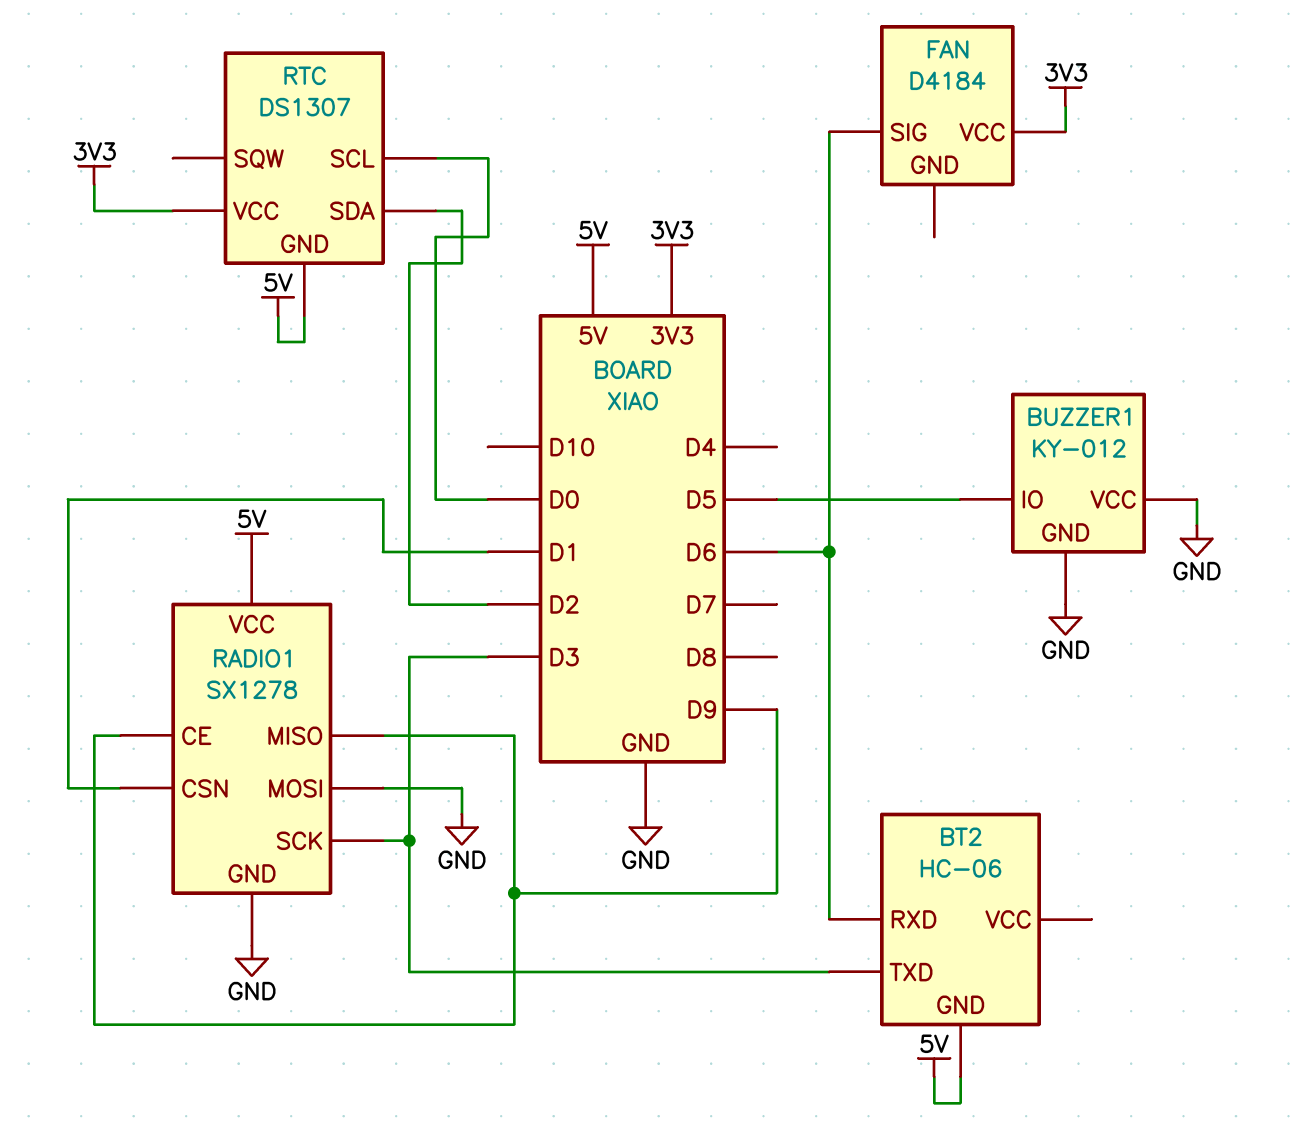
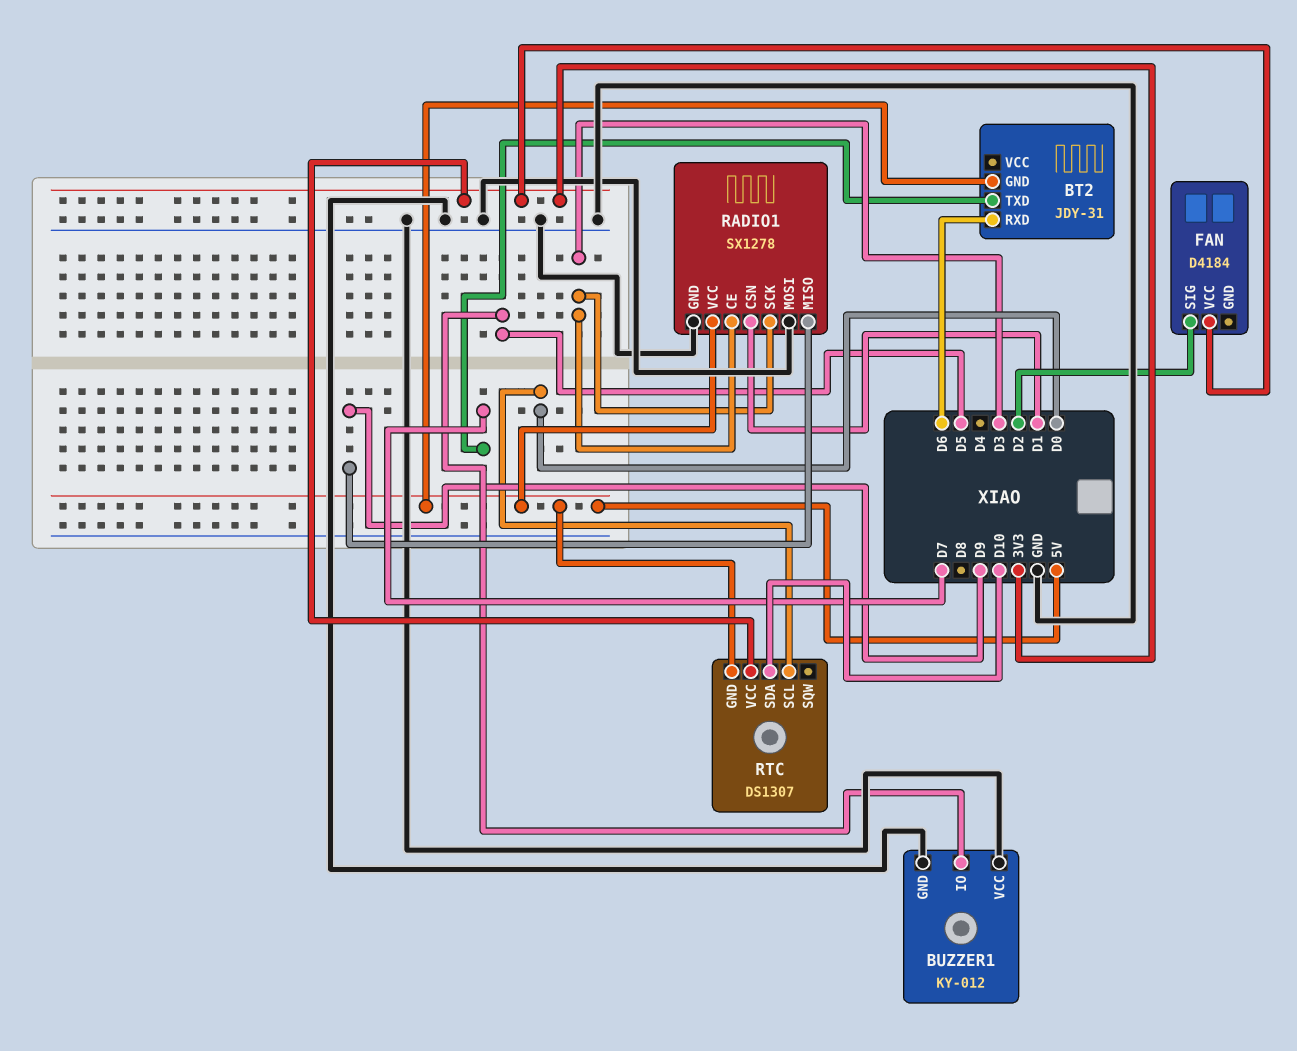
BT2: HC-06 -> JDY-31
BT2 pin TXD: D3 -> D7
FAN pin SIG: D6 -> D2
RADIO1 pin CE: D9 -> D3
RTC pin SDA: D2 -> D10

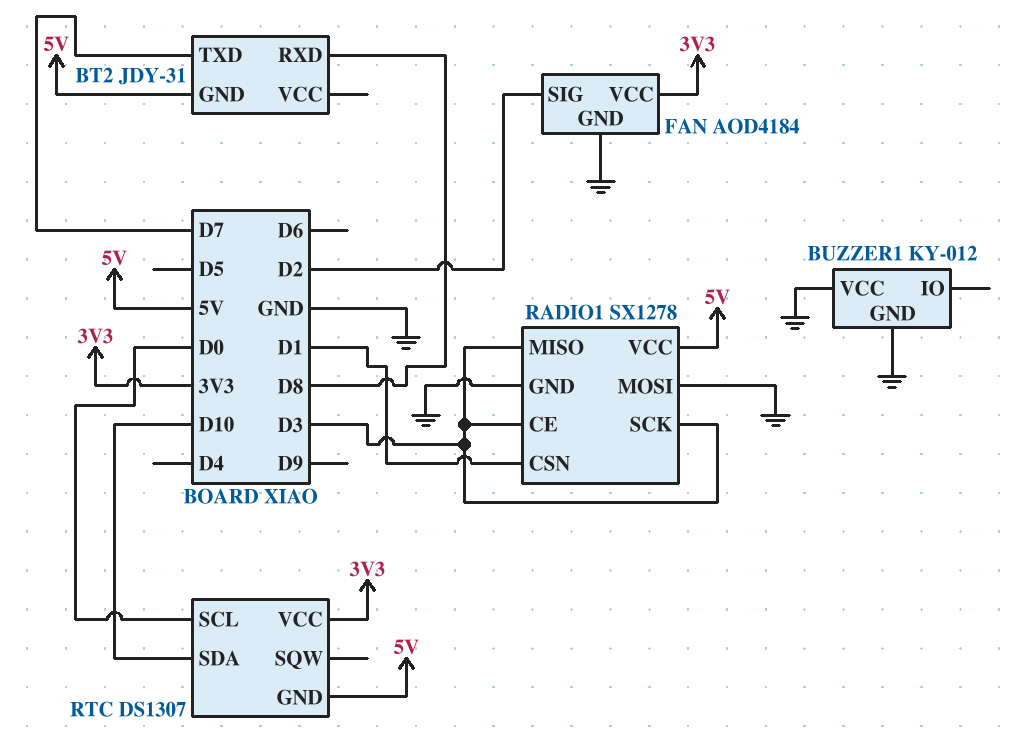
BT2 pin RXD: D6 -> D8
BUZZER1 pin IO: D5 -> none
FAN: D4184 -> AOD4184
FAN pin GND: none -> GND
RADIO1 pin MISO: D9 -> D3

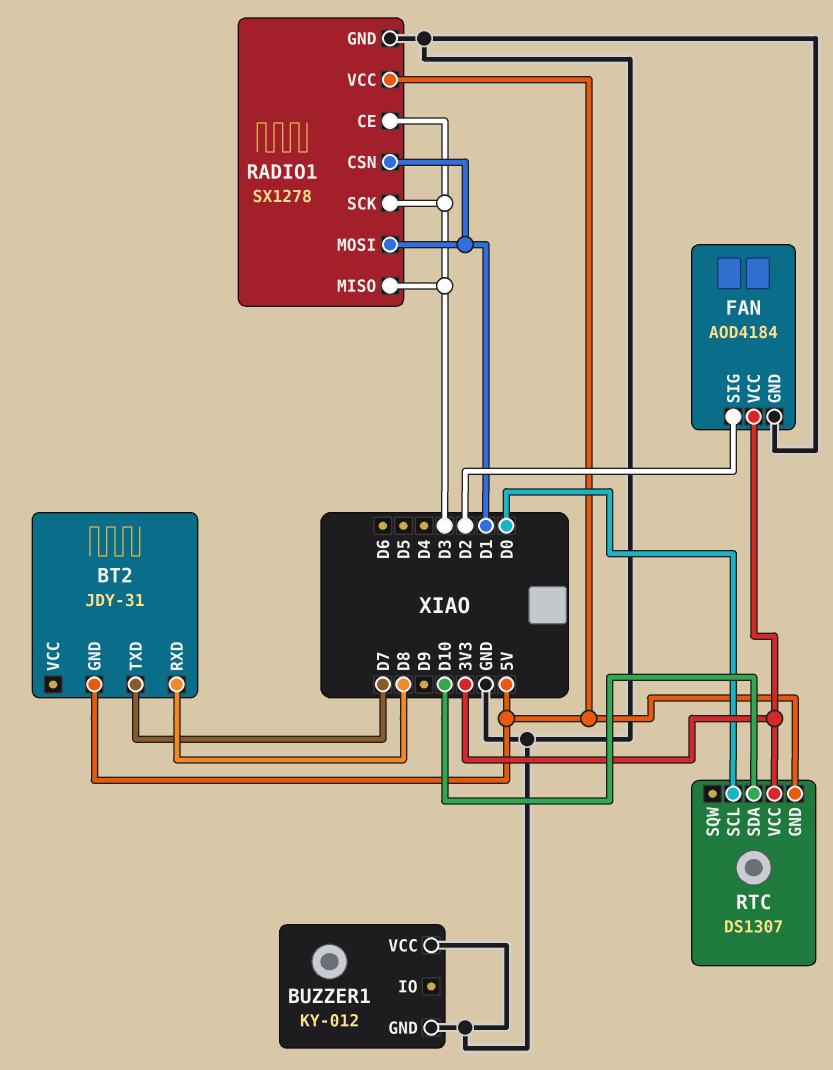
RADIO1 pin MOSI: GND -> D1

